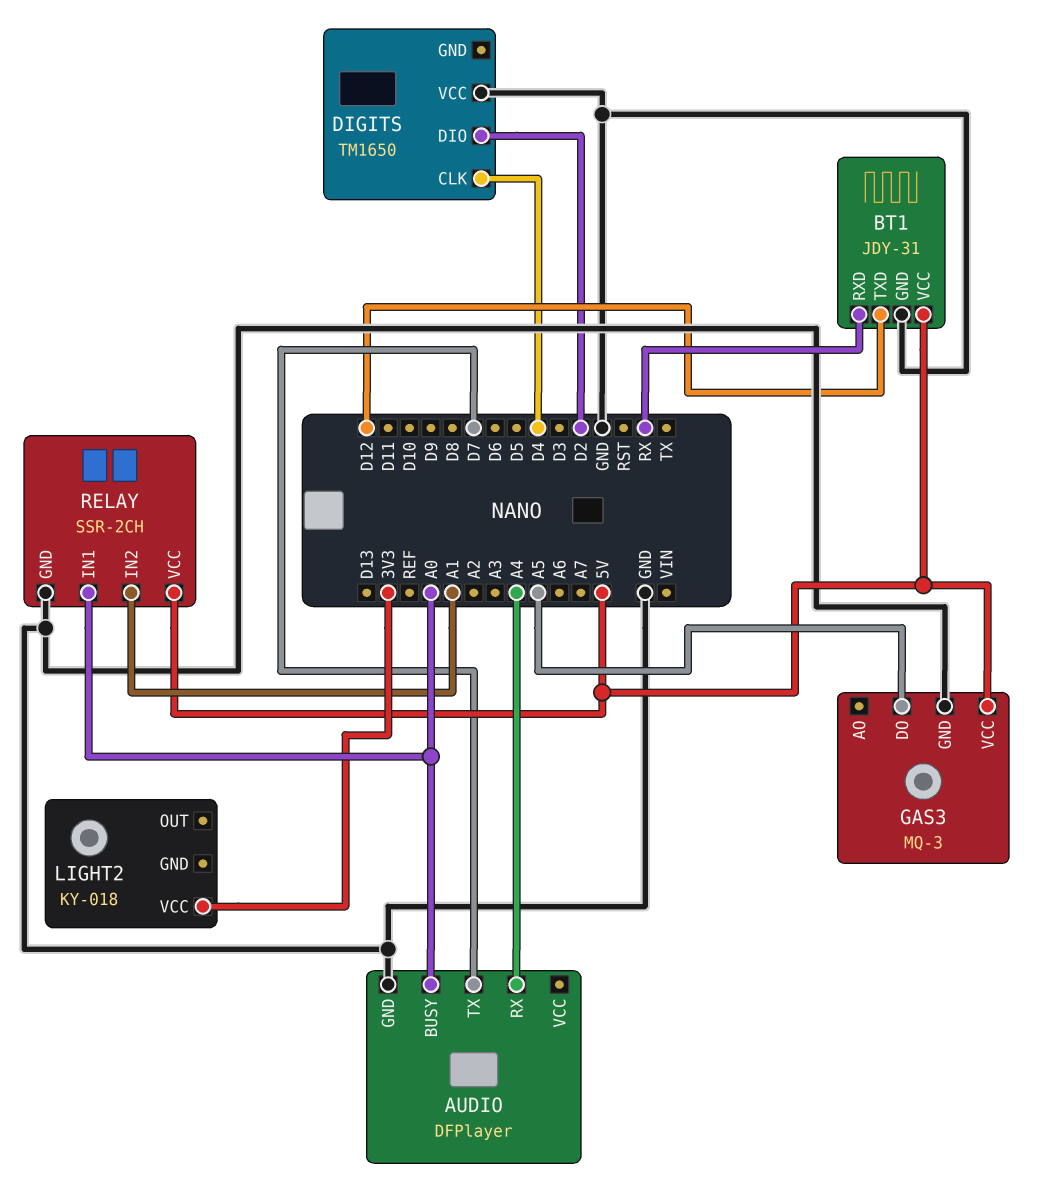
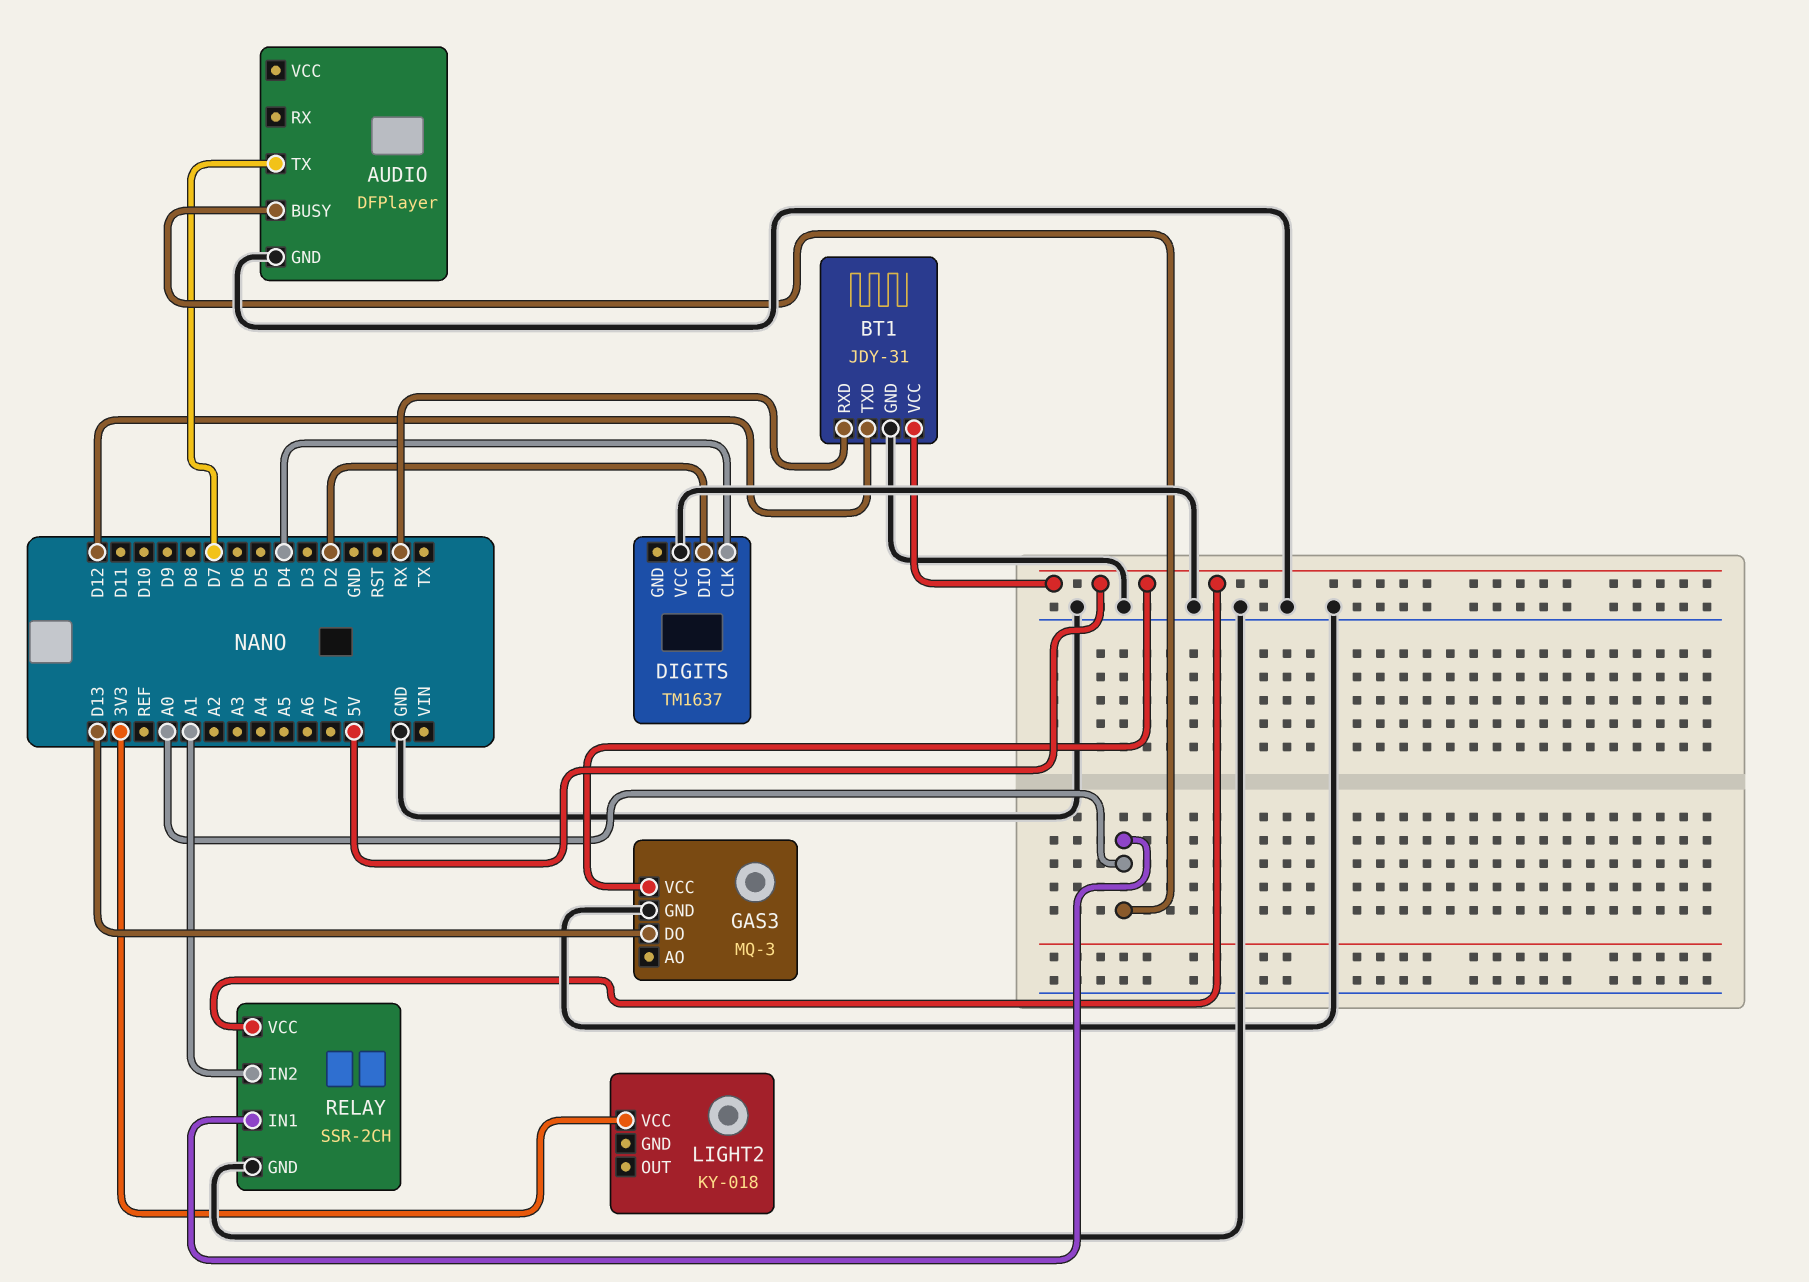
AUDIO pin RX: A4 -> none
DIGITS: TM1650 -> TM1637
GAS3 pin DO: A5 -> D13

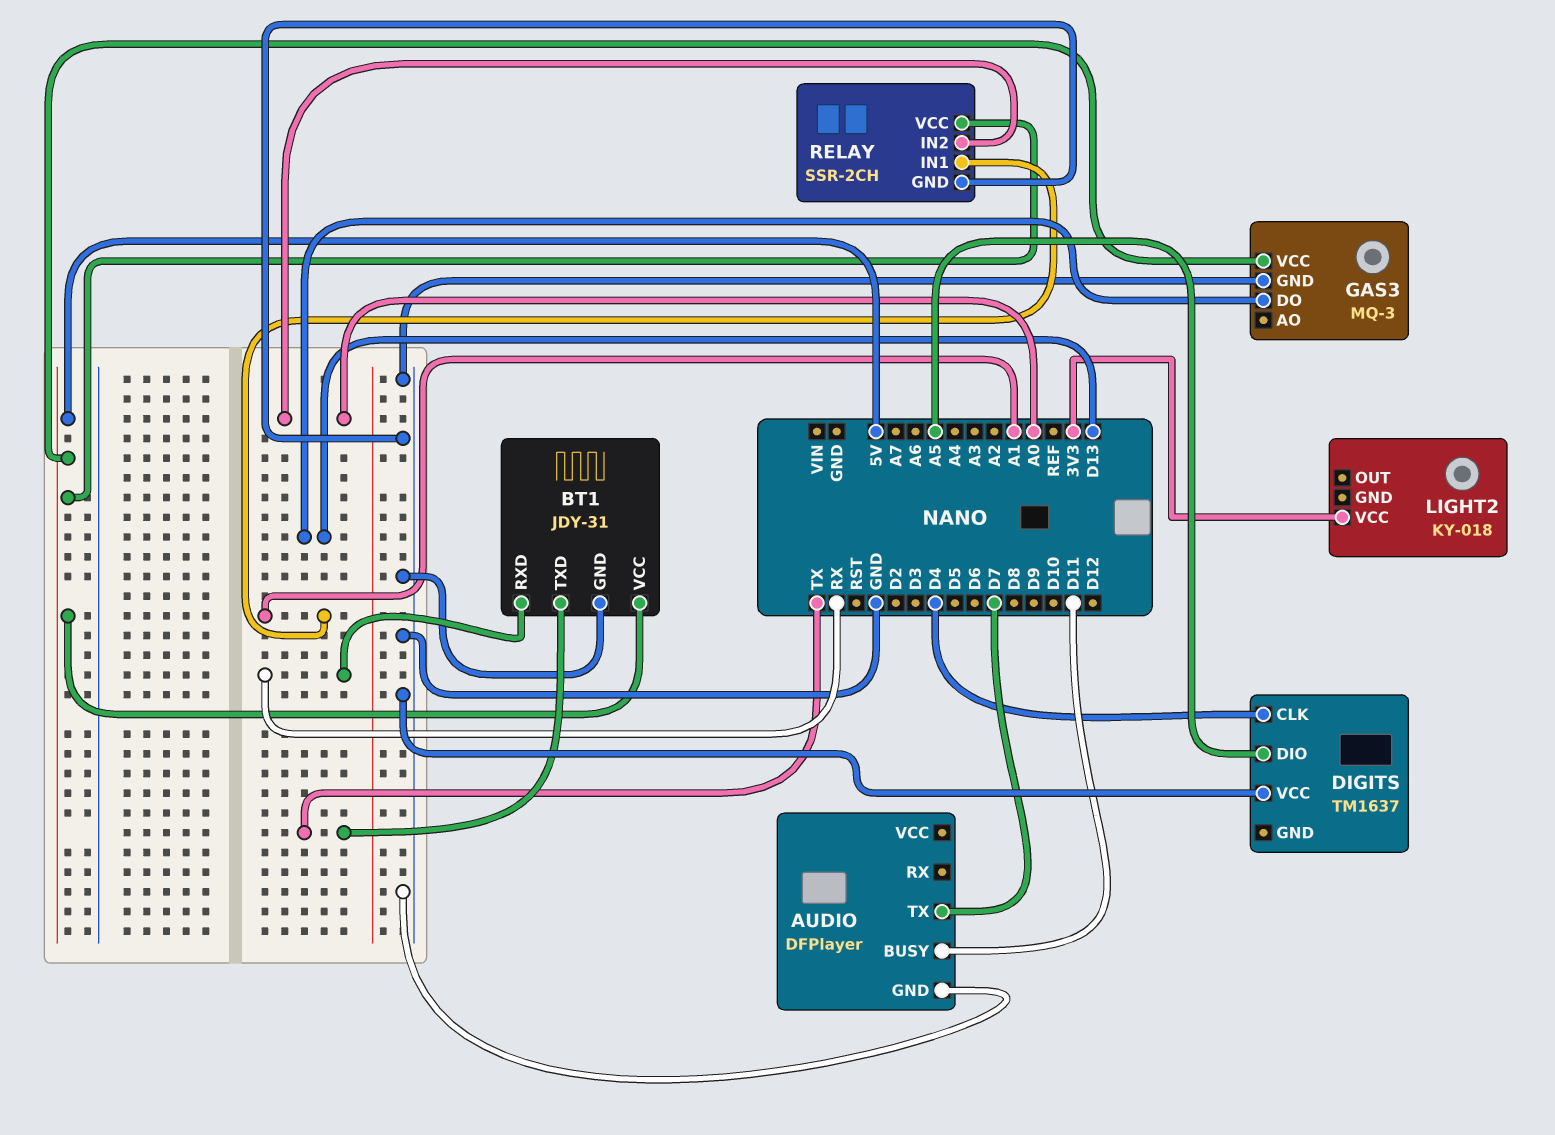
AUDIO pin BUSY: A0 -> D11
BT1 pin TXD: D12 -> TX
DIGITS pin DIO: D2 -> A5
RELAY pin IN1: A0 -> A1
RELAY pin IN2: A1 -> A0

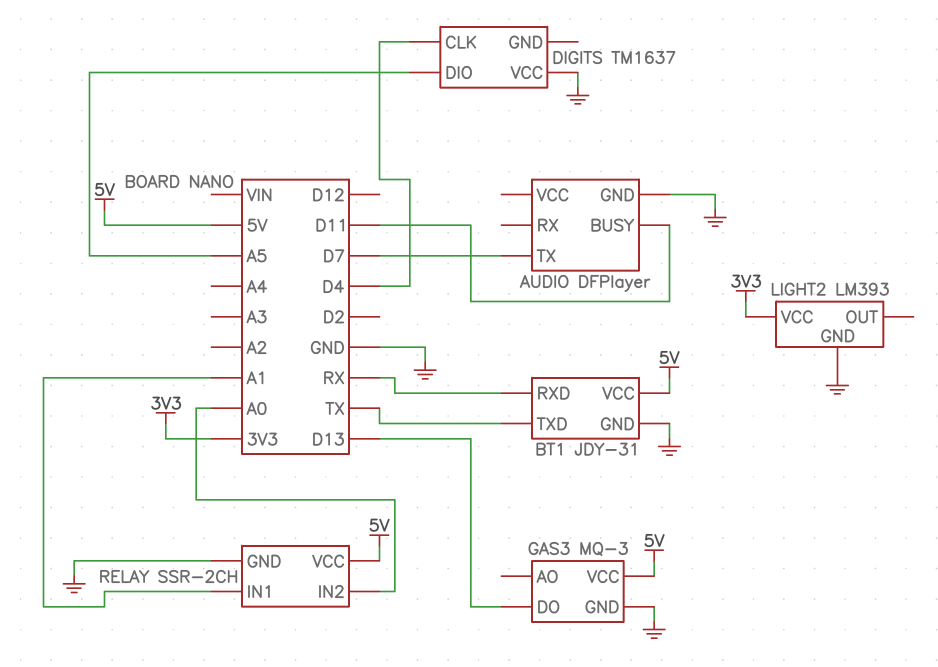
LIGHT2: KY-018 -> LM393
LIGHT2 pin GND: none -> GND

